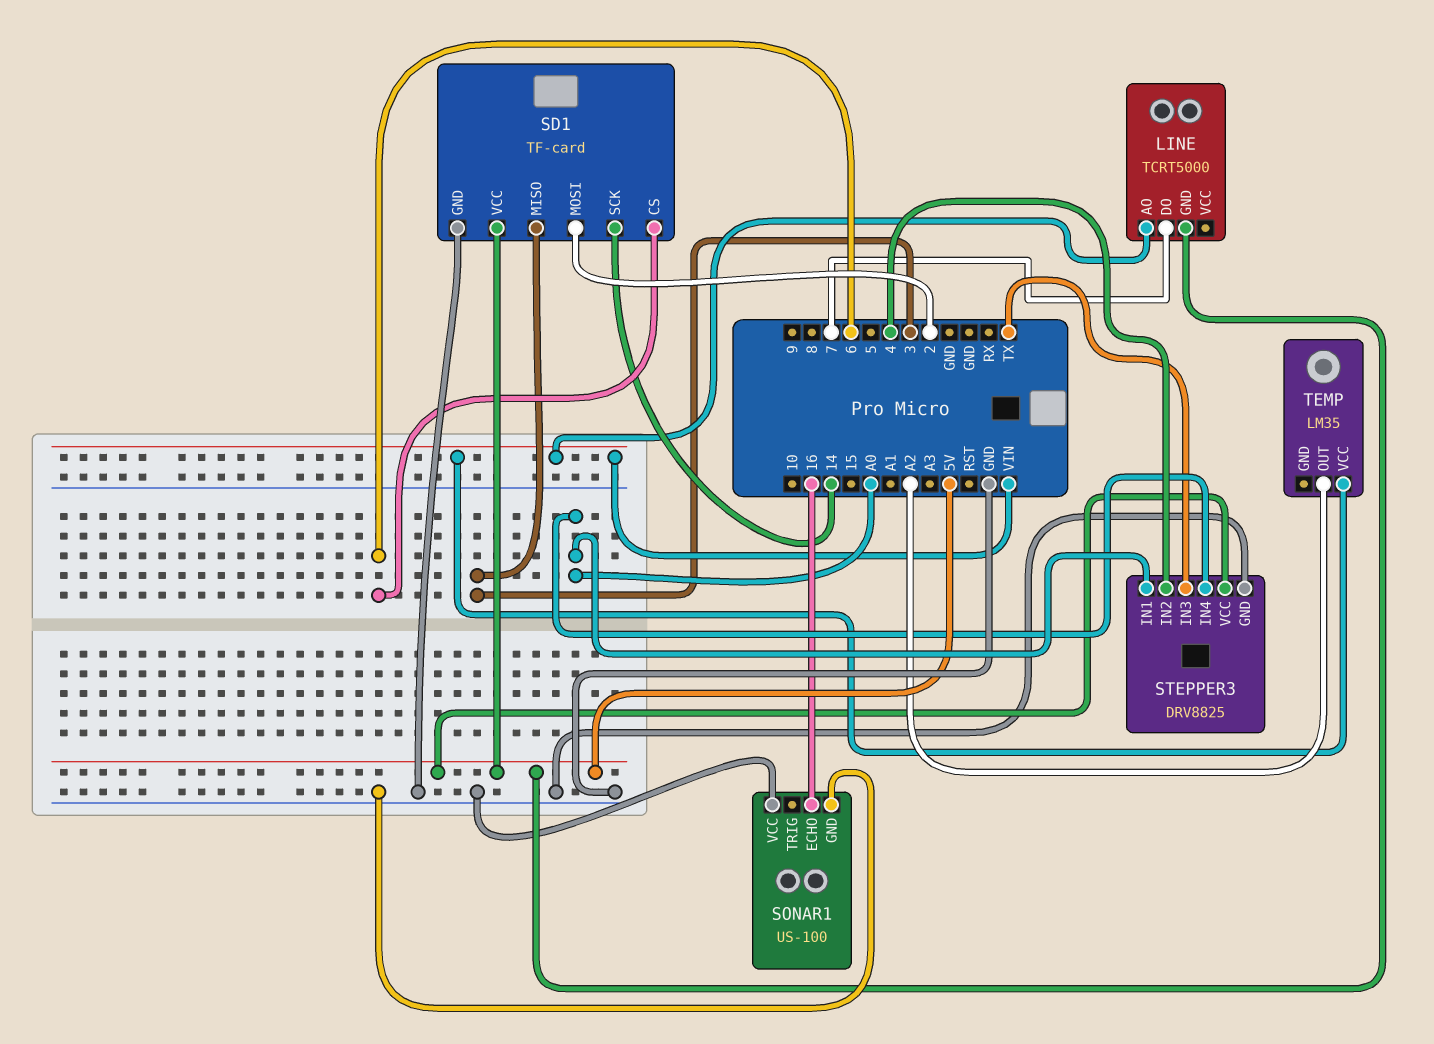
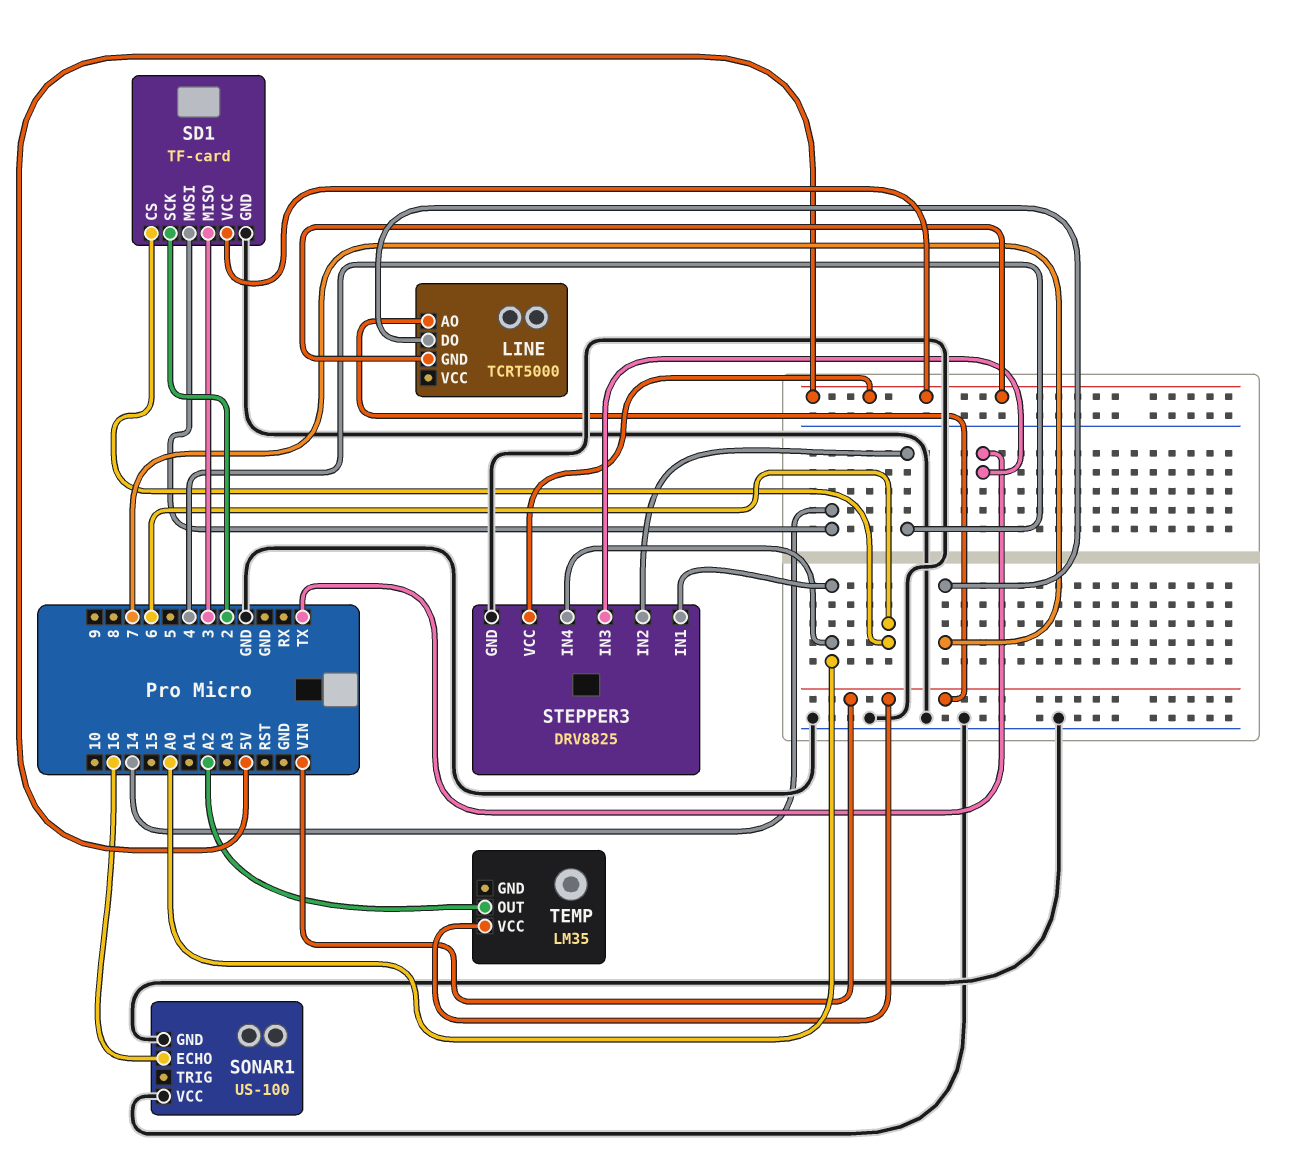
SD1 pin MOSI: 2 -> 14
SD1 pin SCK: 14 -> 2

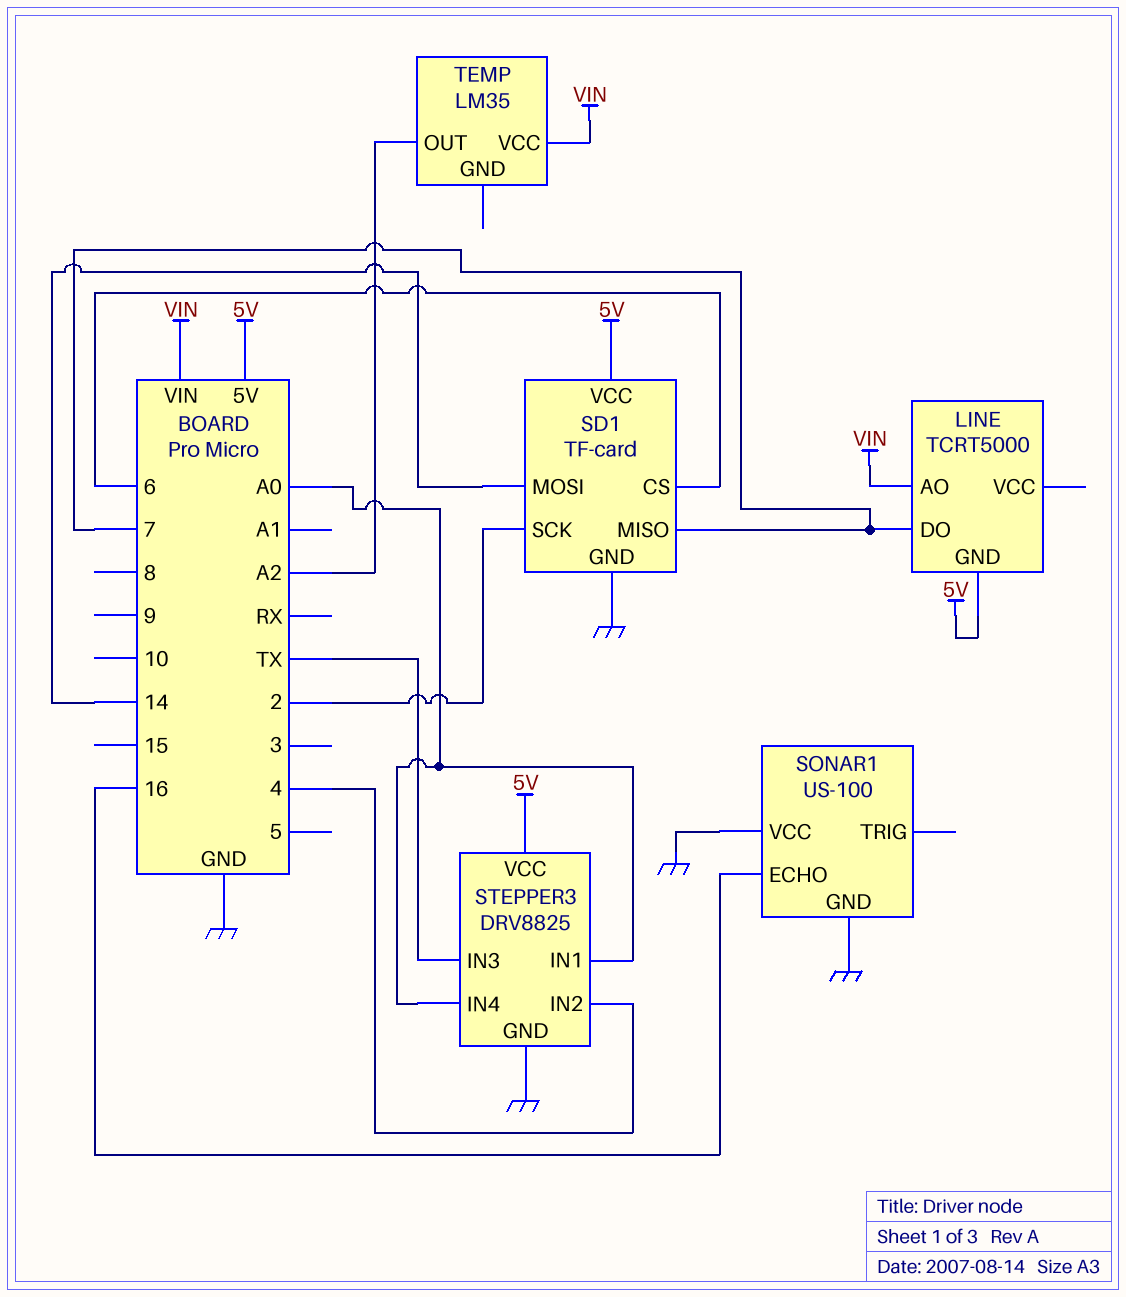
SD1 pin MISO: 3 -> 7

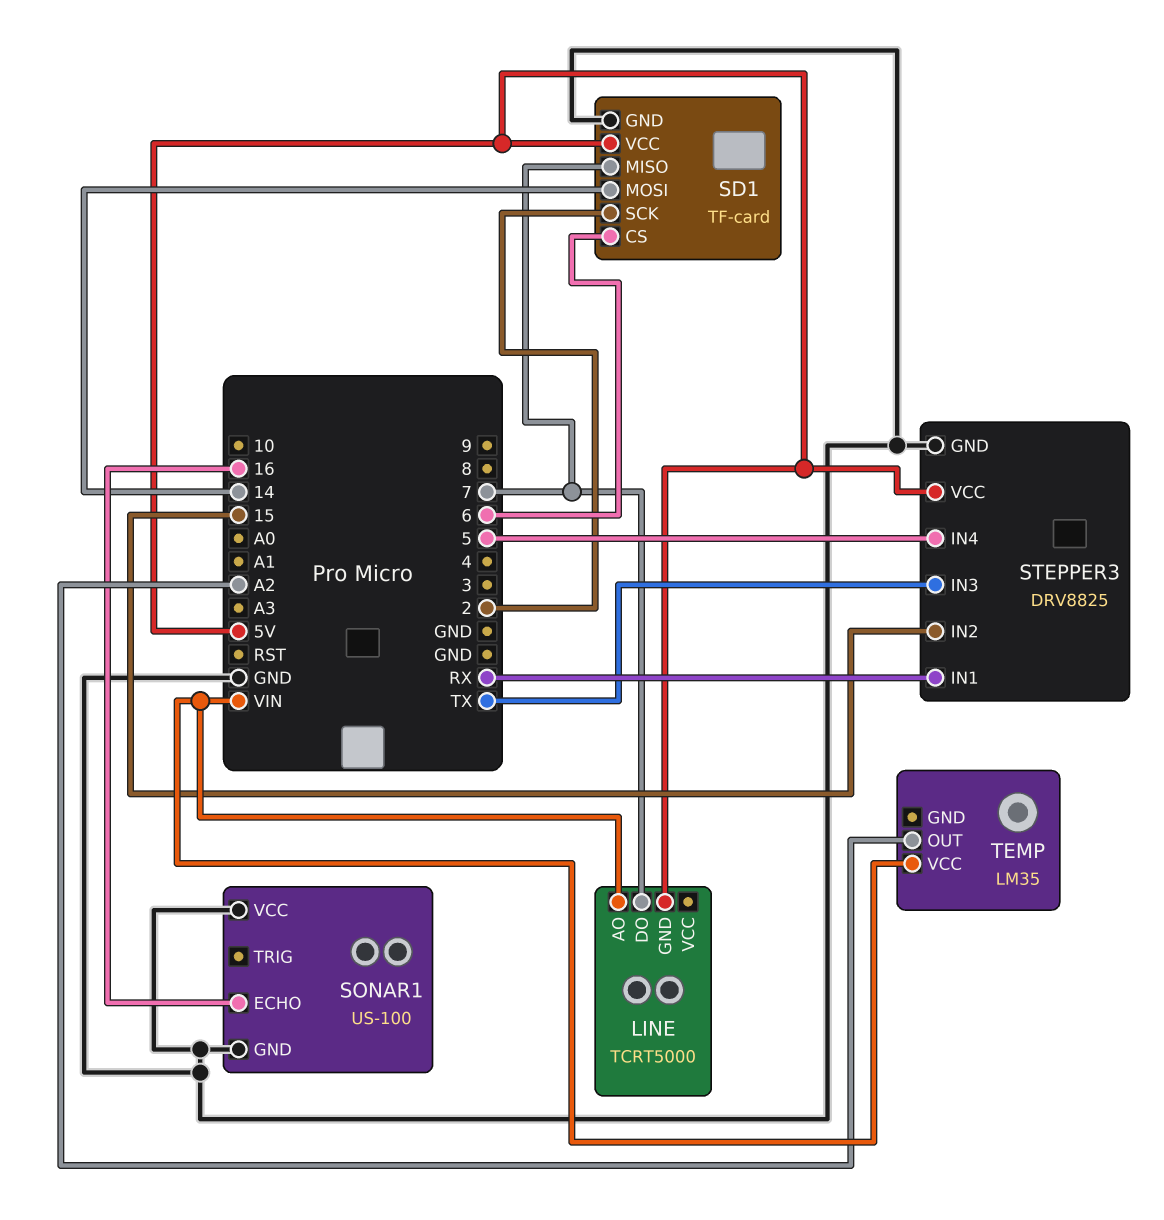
STEPPER3 pin IN1: A0 -> RX
STEPPER3 pin IN2: 4 -> 15
STEPPER3 pin IN4: A0 -> 5

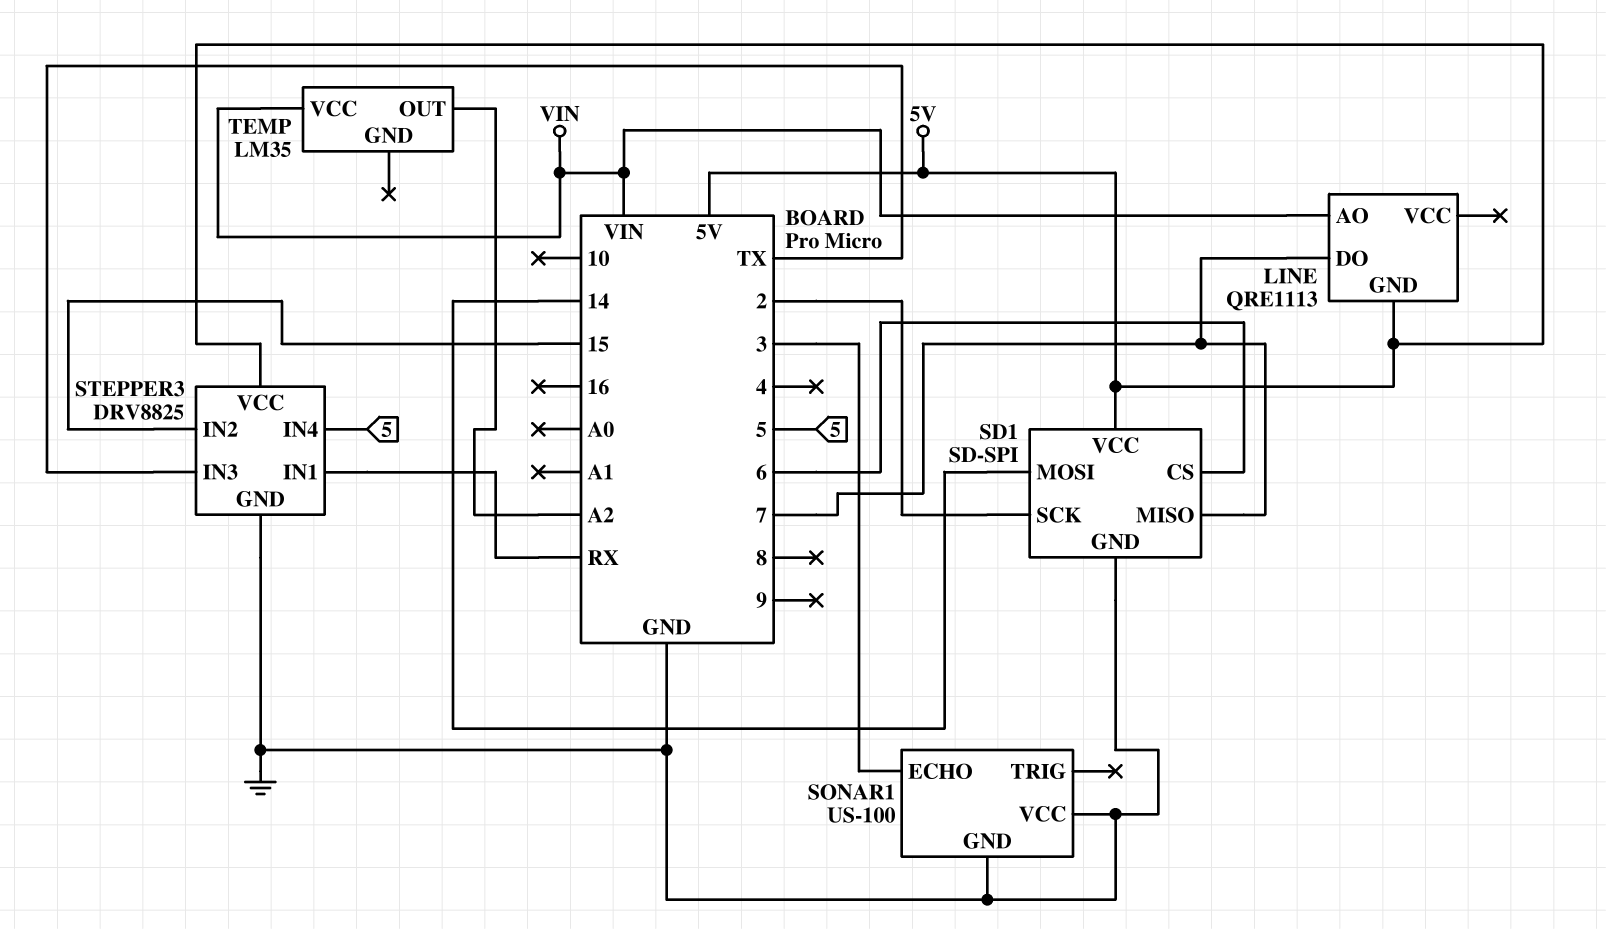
LINE: TCRT5000 -> QRE1113
SD1: TF-card -> SD-SPI
SONAR1 pin ECHO: 16 -> 3

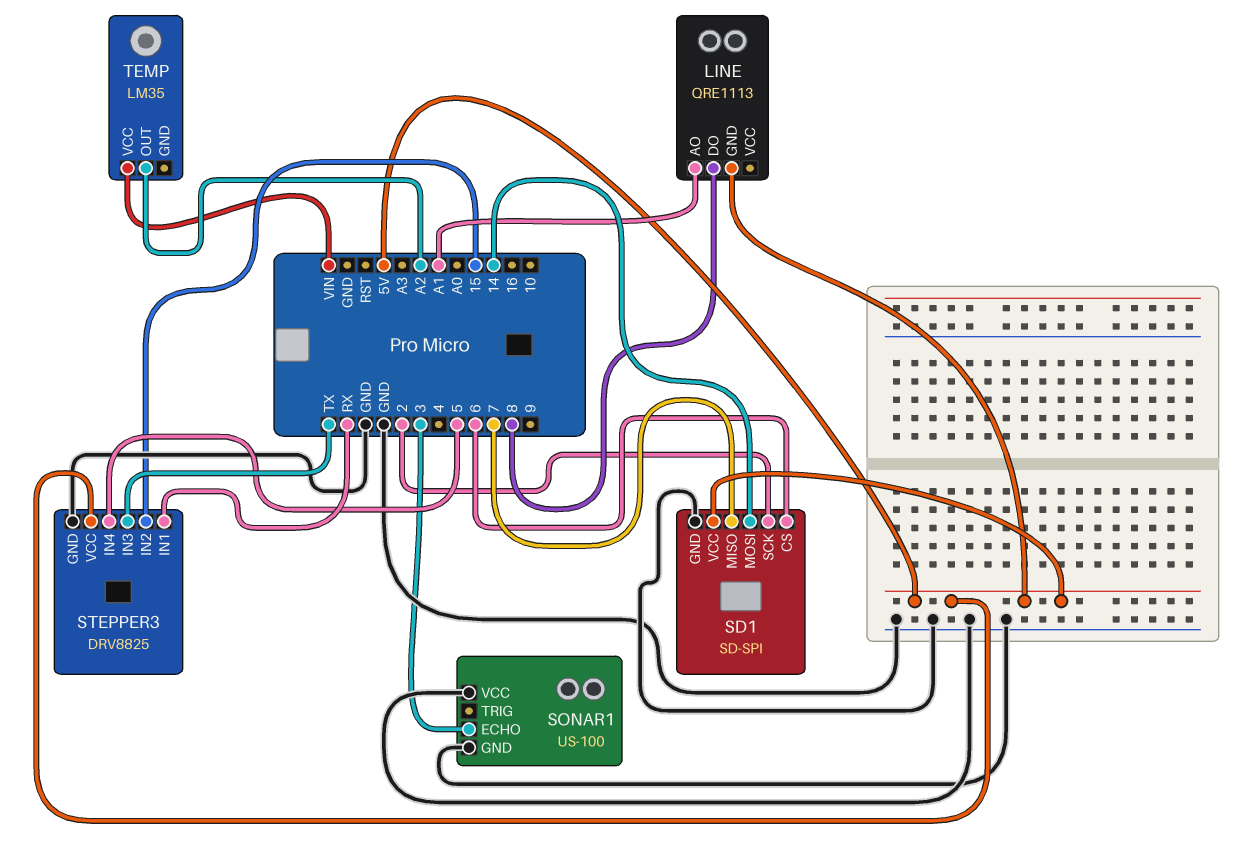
LINE pin AO: VIN -> A1
LINE pin DO: 7 -> 8

